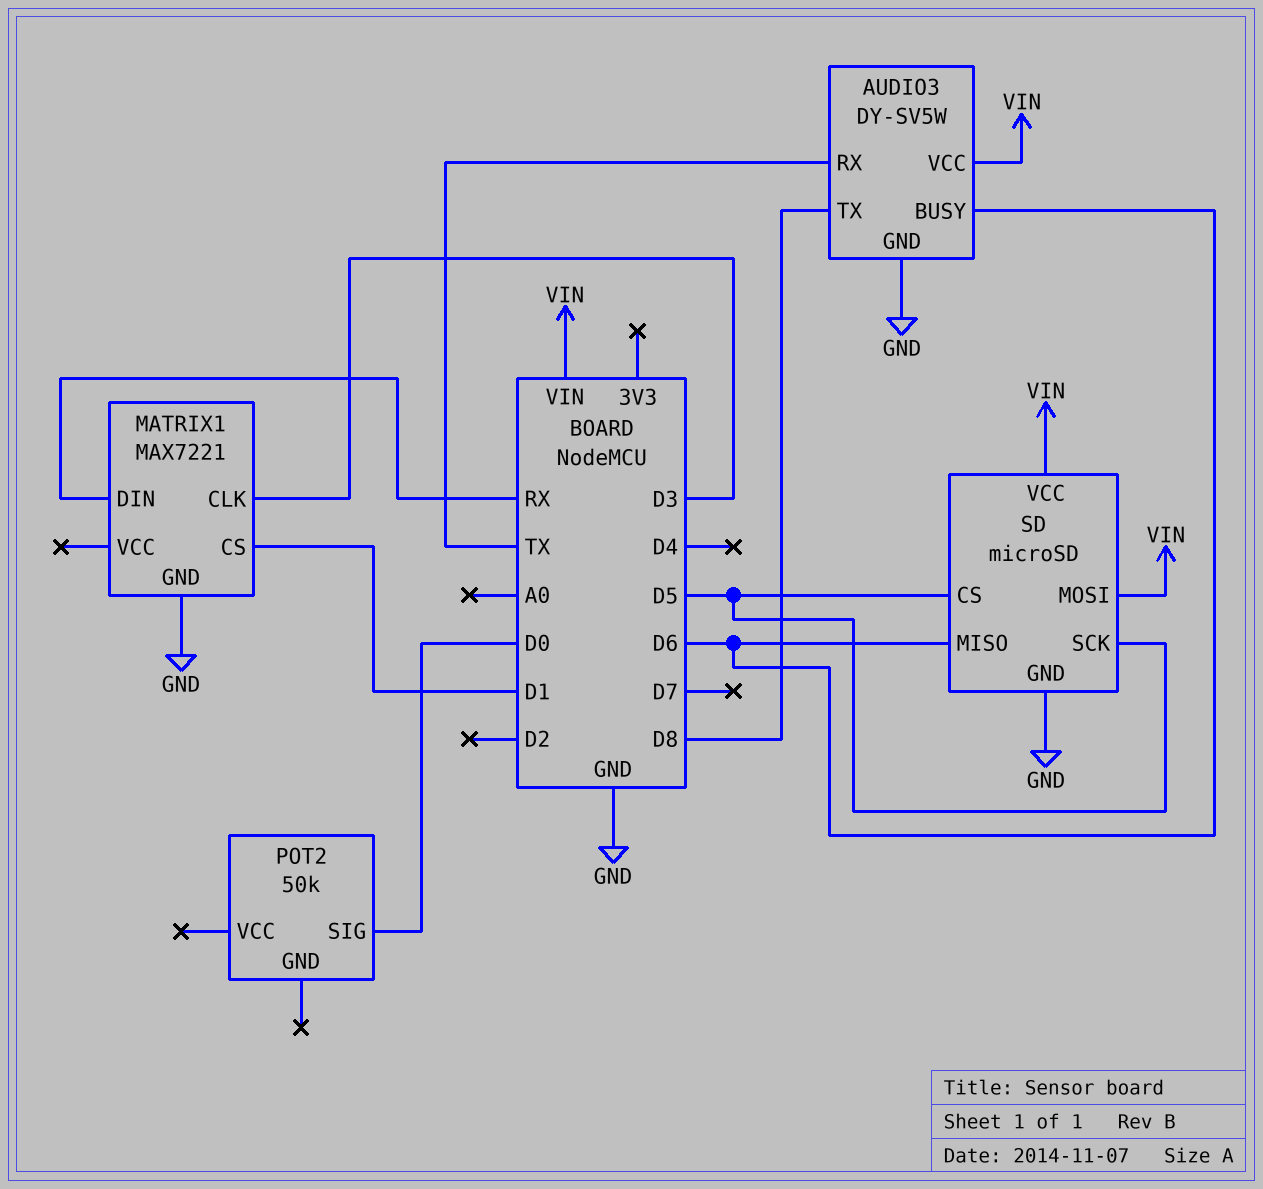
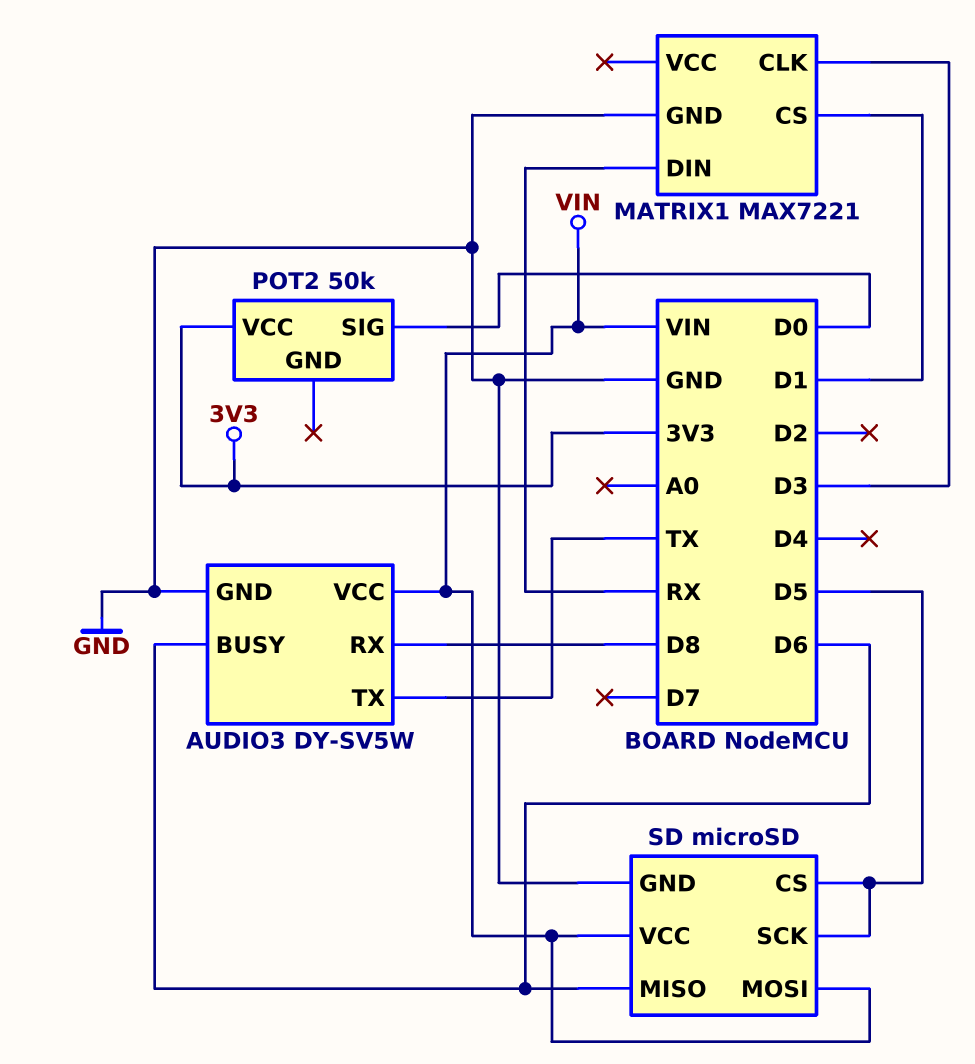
AUDIO3 pin RX: TX -> D8
AUDIO3 pin TX: D8 -> TX
POT2 pin VCC: none -> 3V3

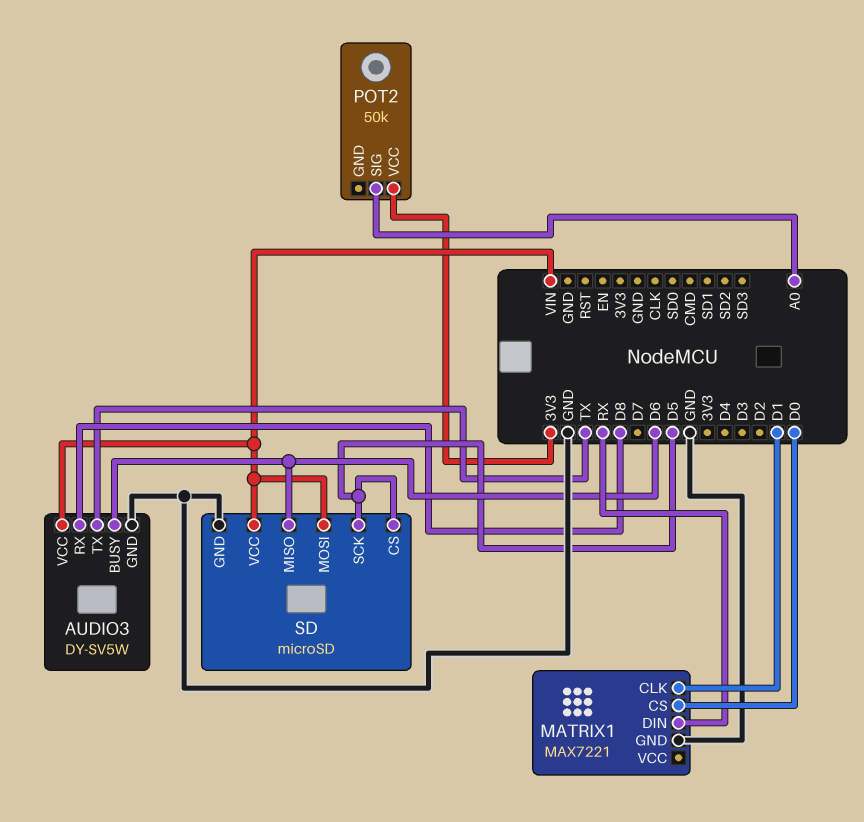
MATRIX1 pin CLK: D3 -> D1
MATRIX1 pin CS: D1 -> D0
POT2 pin SIG: D0 -> A0

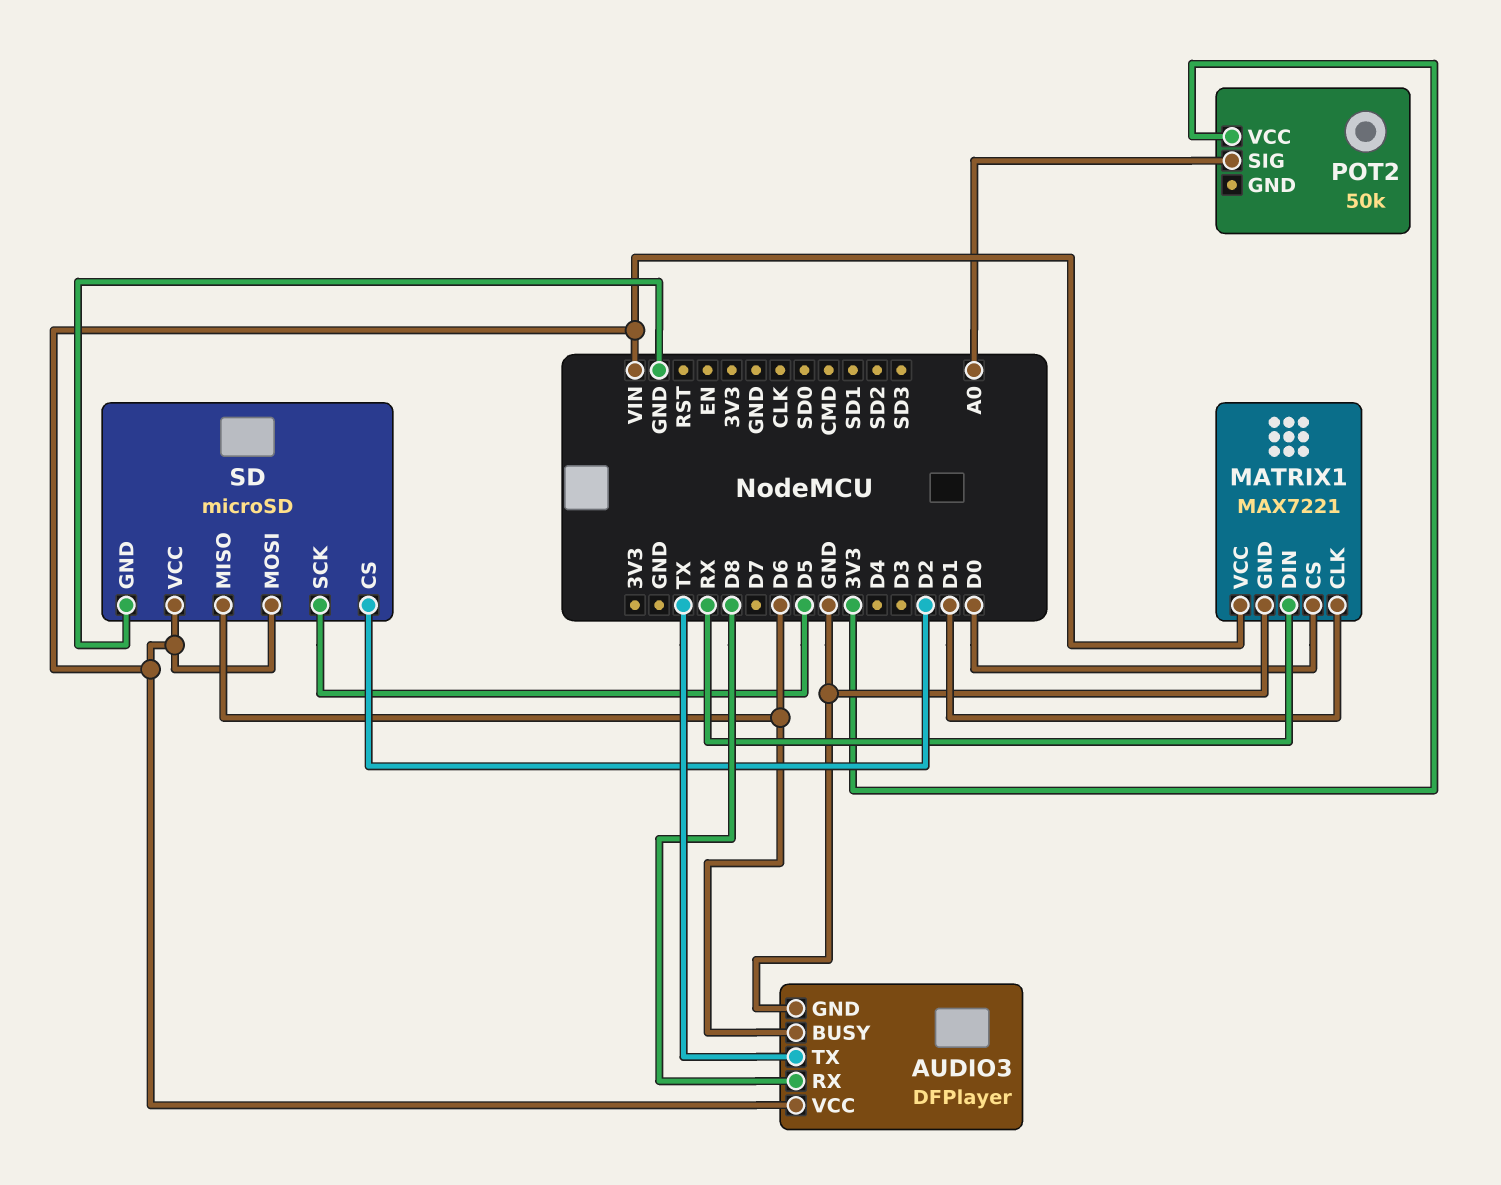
AUDIO3: DY-SV5W -> DFPlayer
MATRIX1 pin VCC: none -> VIN
SD pin CS: D5 -> D2

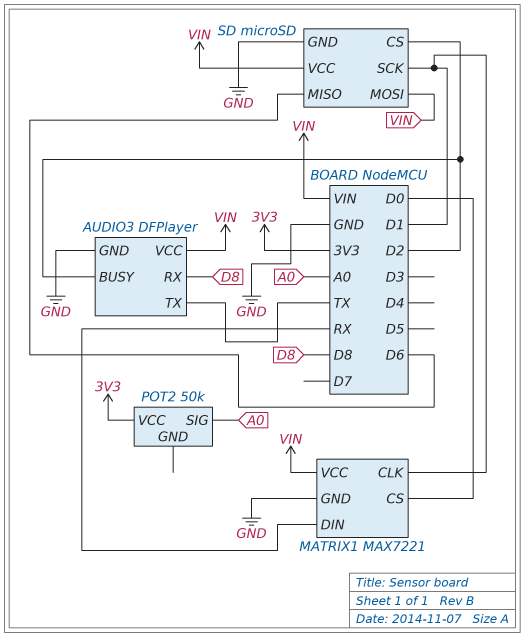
AUDIO3 pin BUSY: D6 -> D2
SD pin SCK: D5 -> D1

